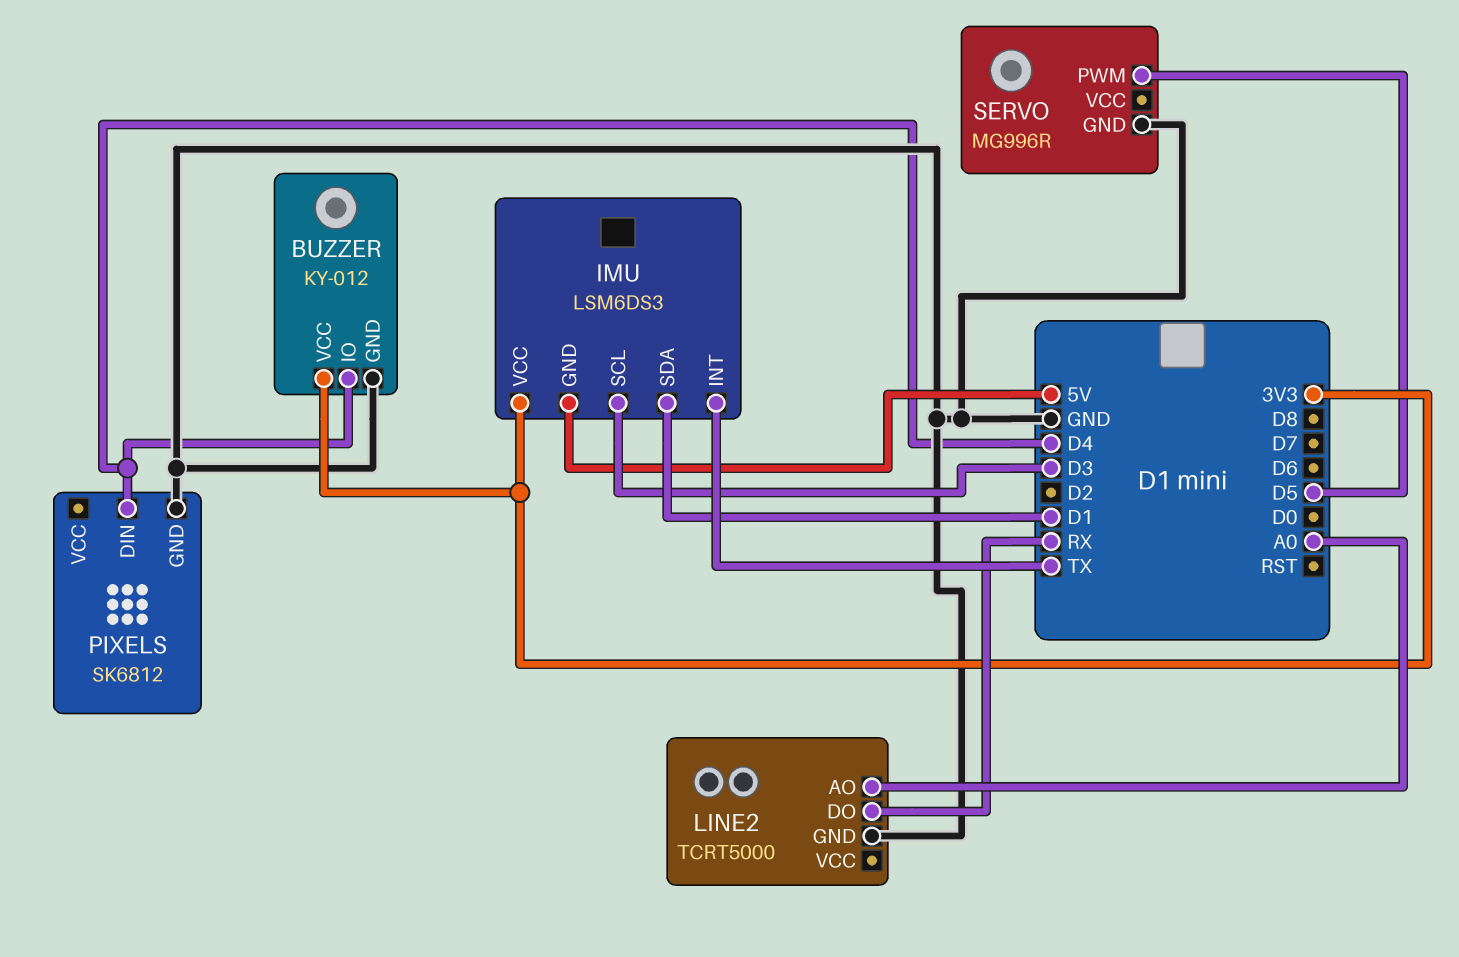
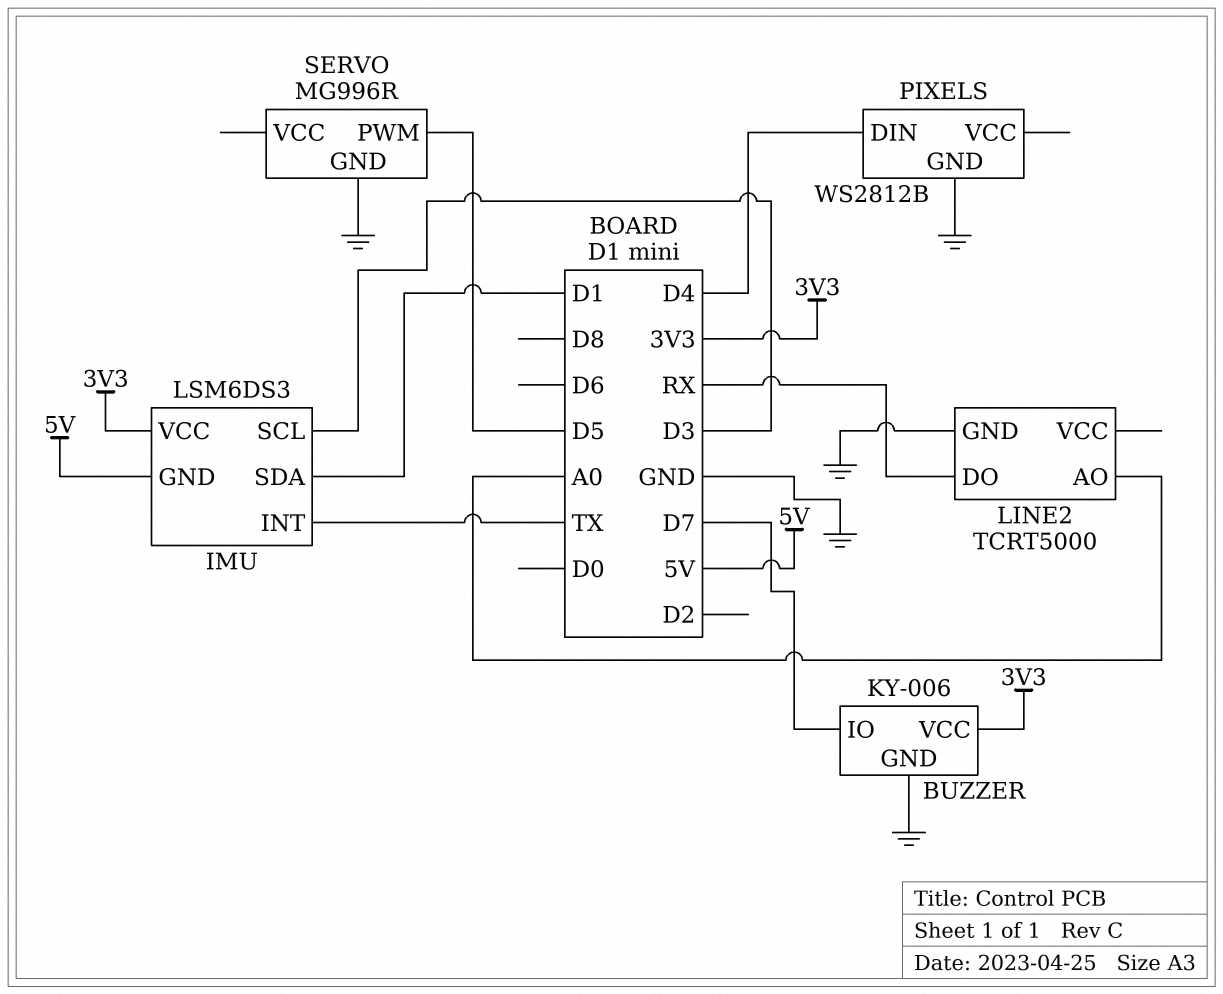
BUZZER: KY-012 -> KY-006
BUZZER pin IO: D4 -> D7
PIXELS: SK6812 -> WS2812B

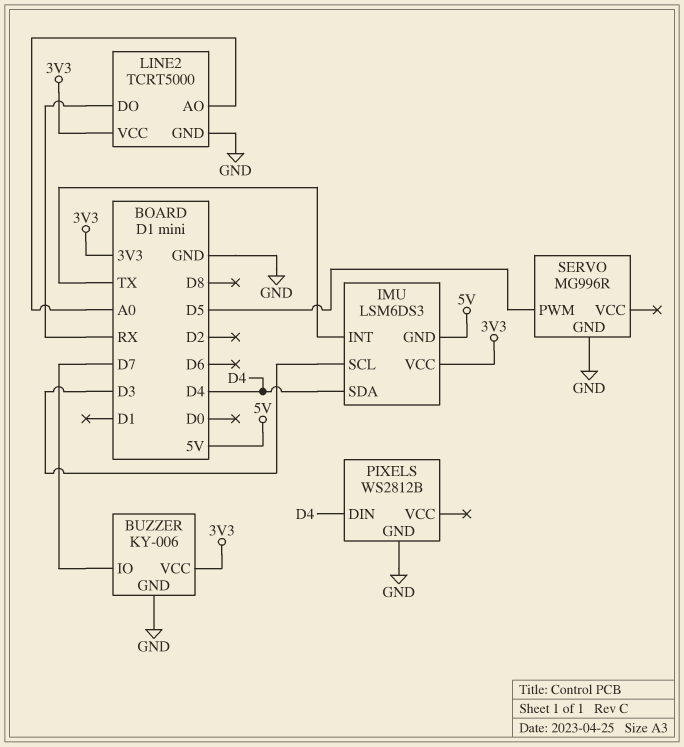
IMU pin SDA: D1 -> D4
LINE2 pin VCC: none -> 3V3

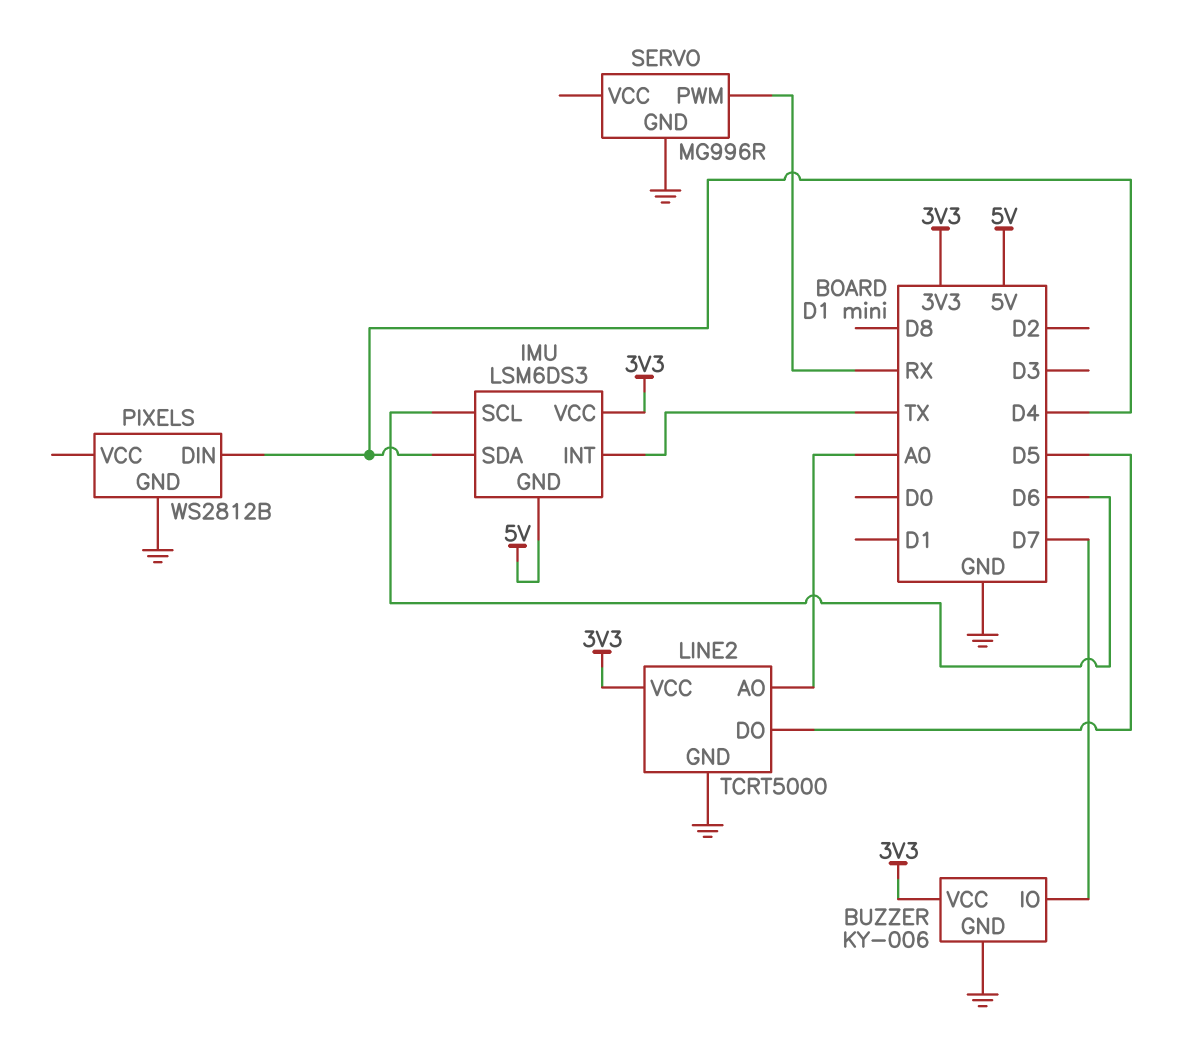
IMU pin SCL: D3 -> D6
LINE2 pin DO: RX -> D5
SERVO pin PWM: D5 -> RX

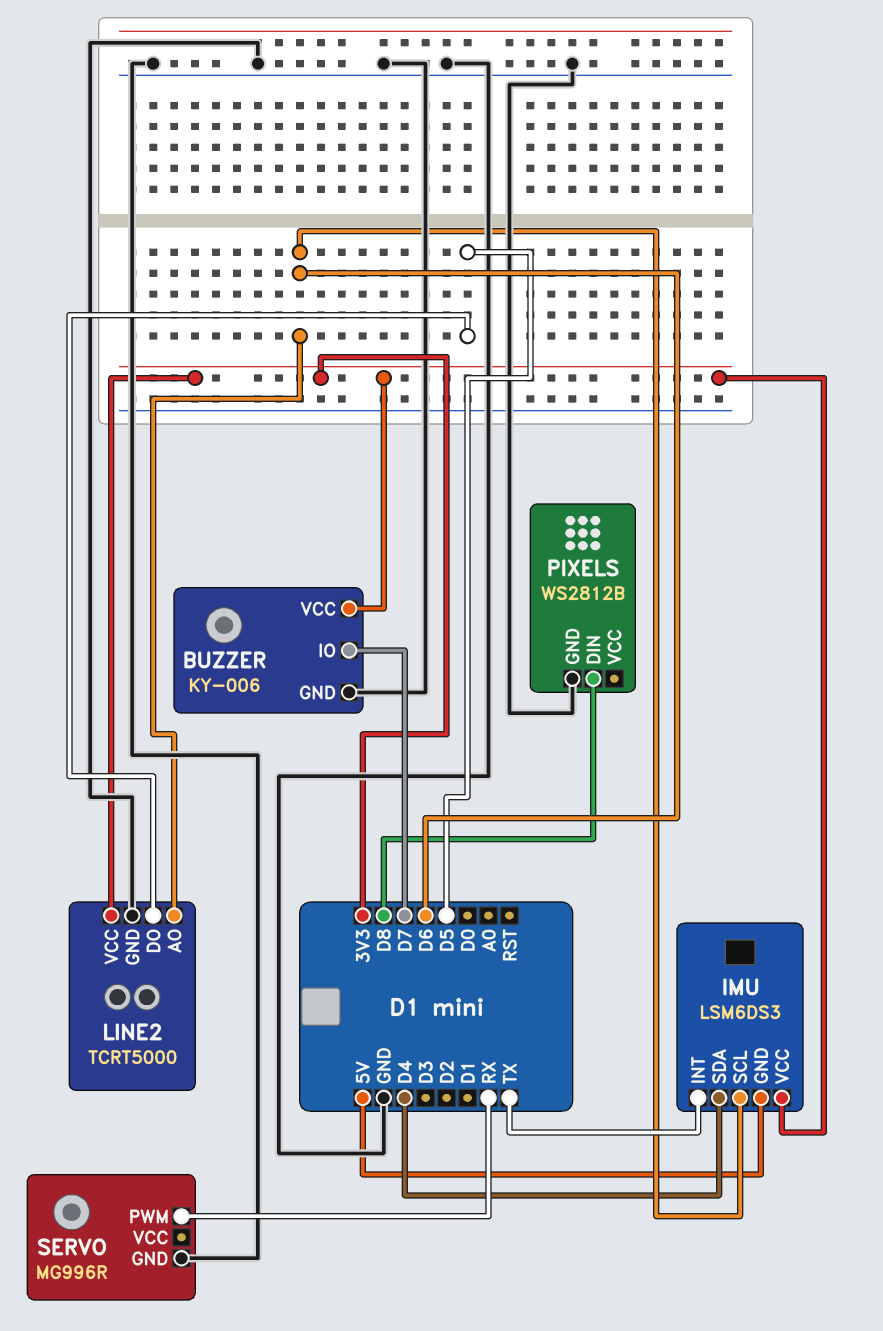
LINE2 pin AO: A0 -> D6
PIXELS pin DIN: D4 -> D8

